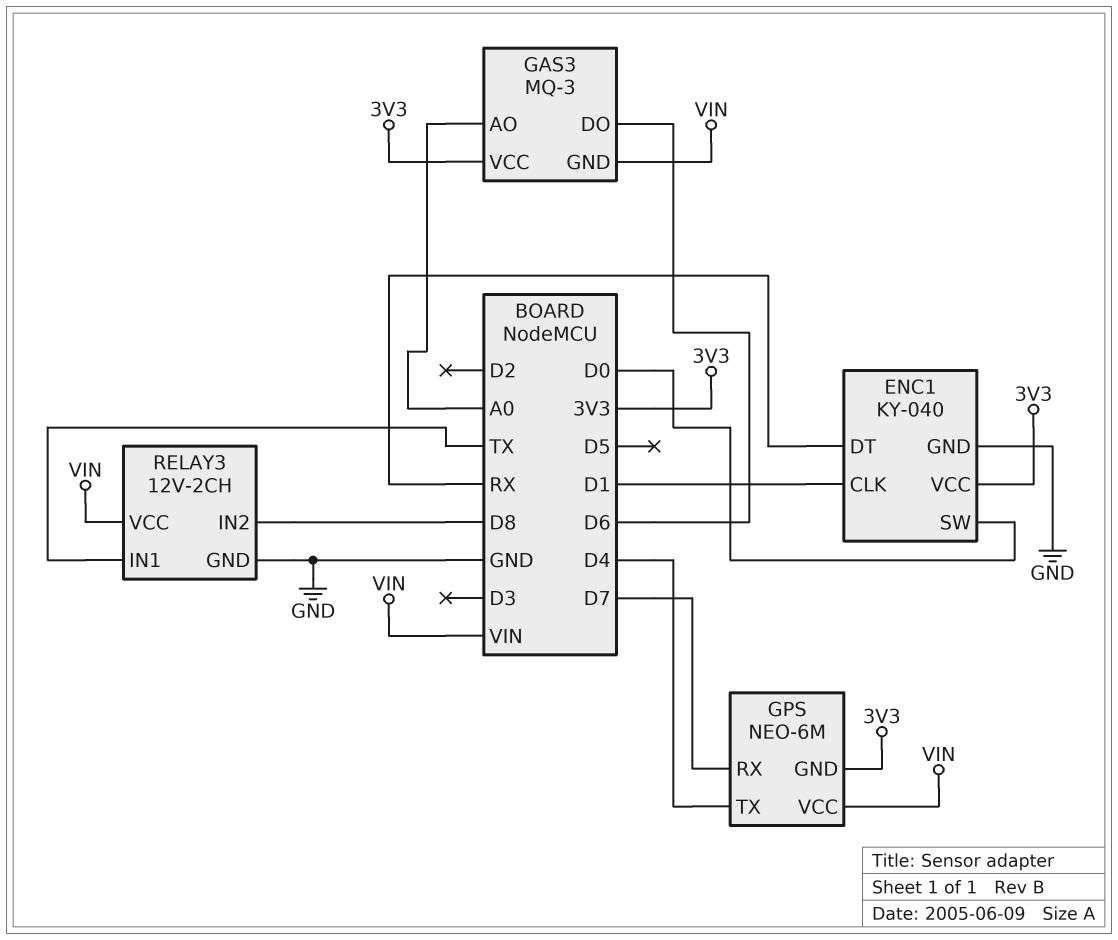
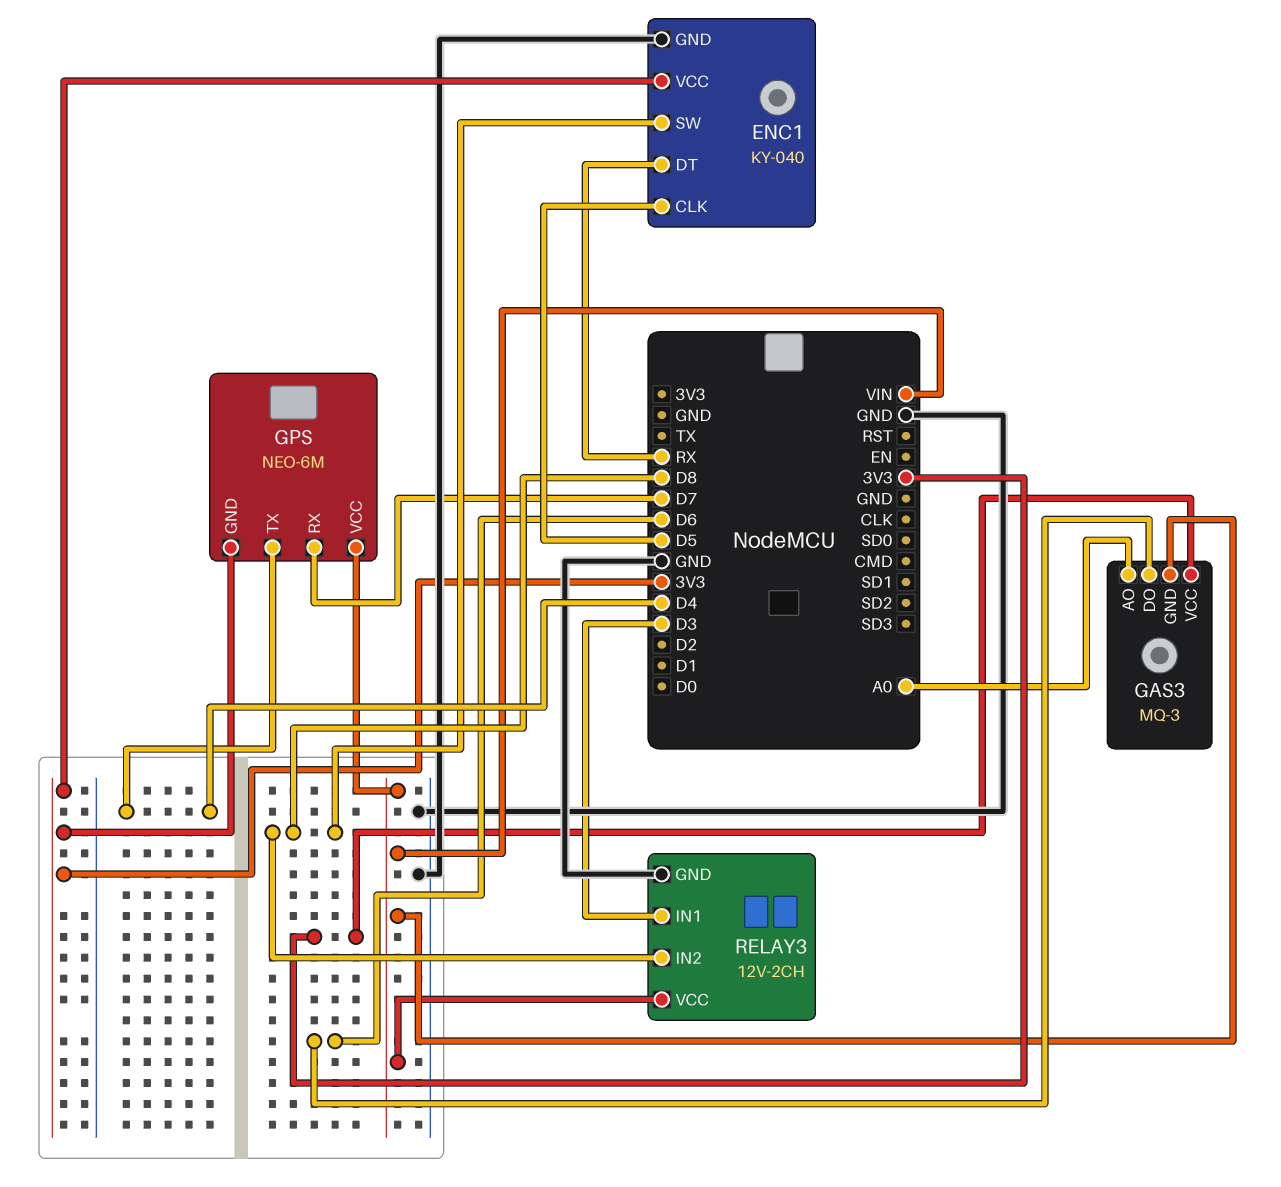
ENC1 pin CLK: D1 -> D5
ENC1 pin SW: D0 -> D8
RELAY3 pin IN1: TX -> D3

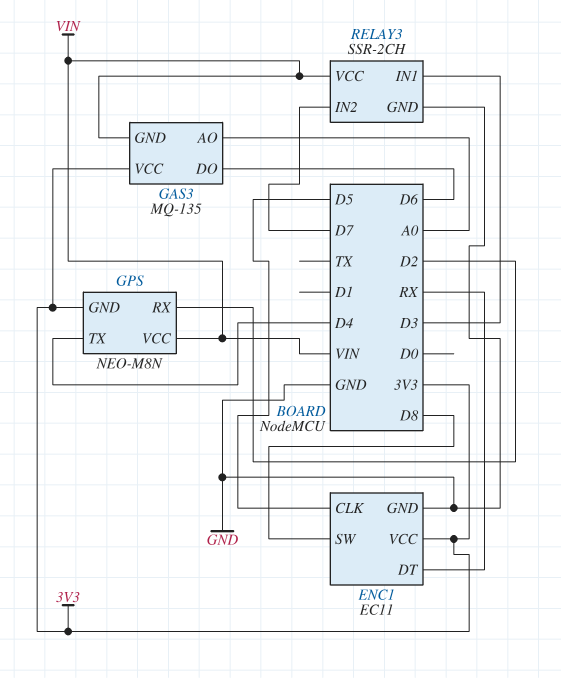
ENC1: KY-040 -> EC11
GAS3: MQ-3 -> MQ-135
GPS: NEO-6M -> NEO-M8N
GPS pin RX: D7 -> D2
RELAY3: 12V-2CH -> SSR-2CH
RELAY3 pin IN2: D8 -> D7

